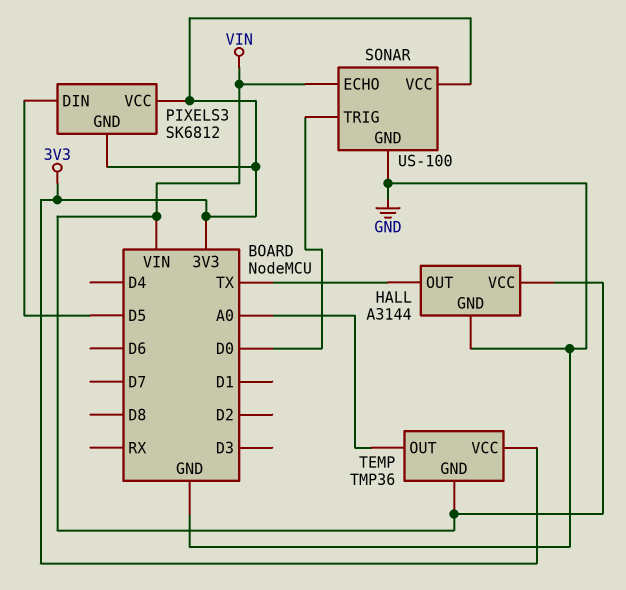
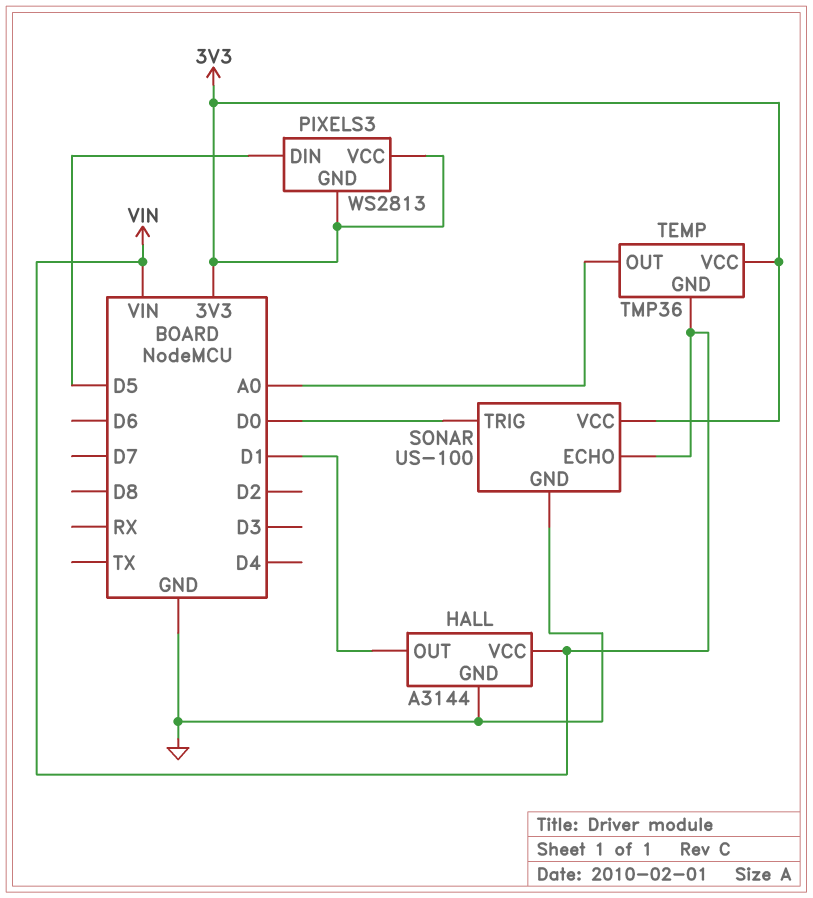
HALL pin OUT: TX -> D1
PIXELS3: SK6812 -> WS2813

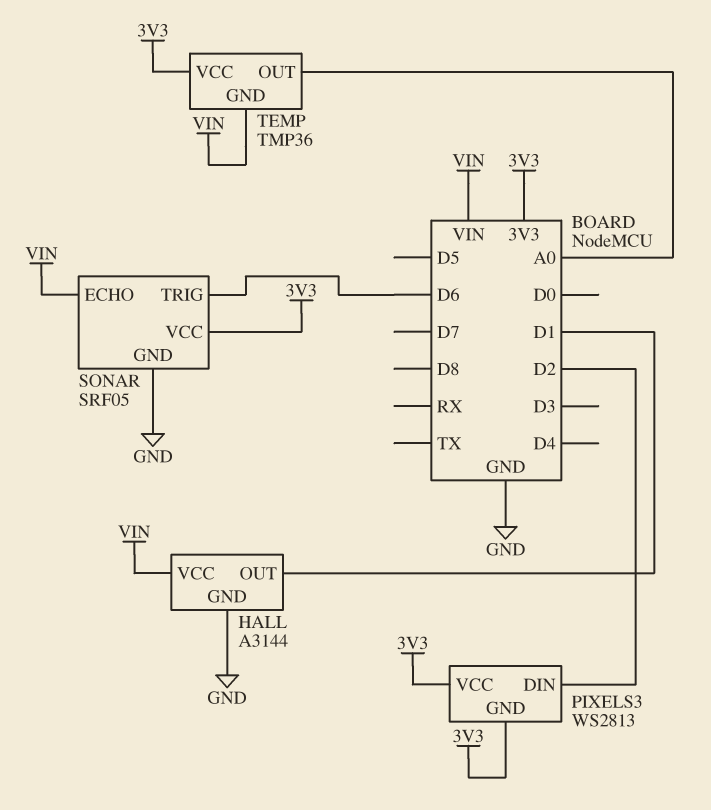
PIXELS3 pin DIN: D5 -> D2
SONAR: US-100 -> SRF05
SONAR pin TRIG: D0 -> D6

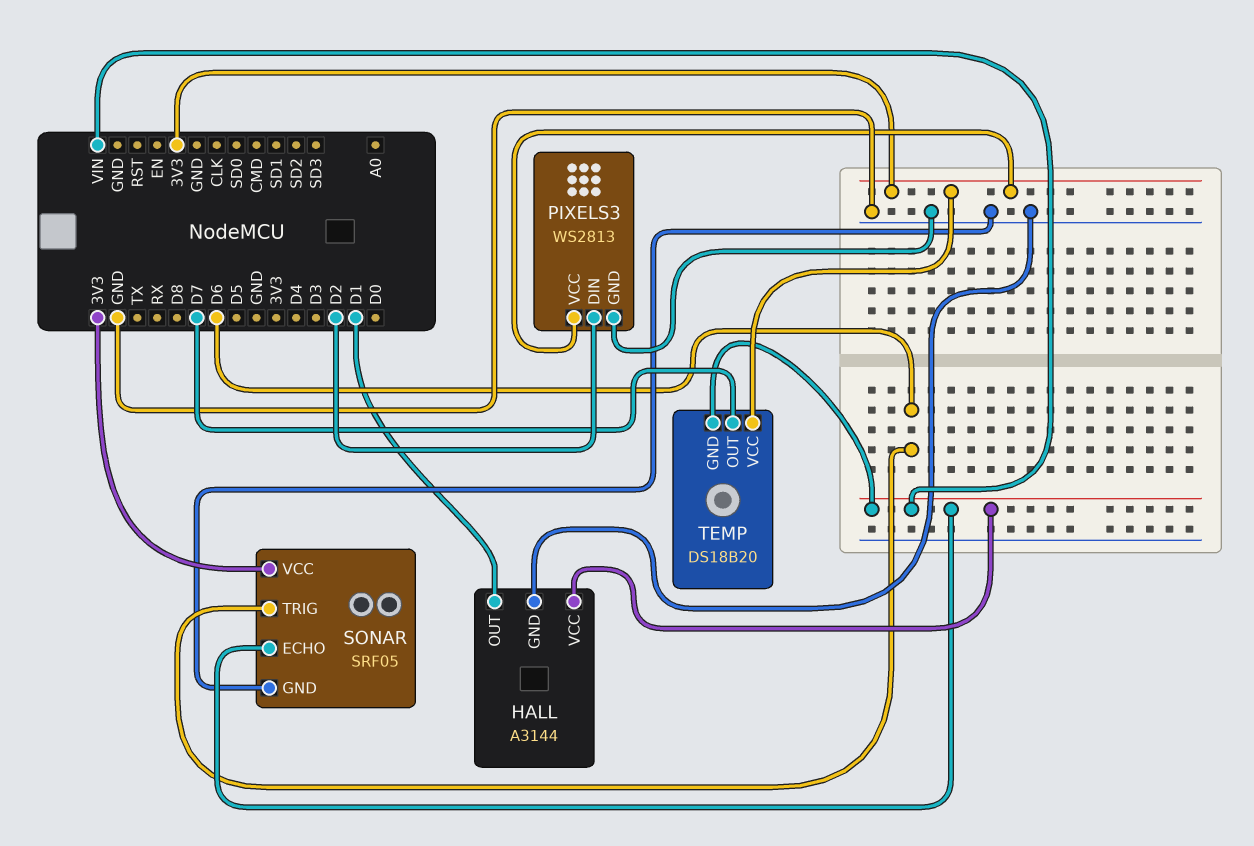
PIXELS3 pin GND: 3V3 -> GND
TEMP: TMP36 -> DS18B20
TEMP pin OUT: A0 -> D7

